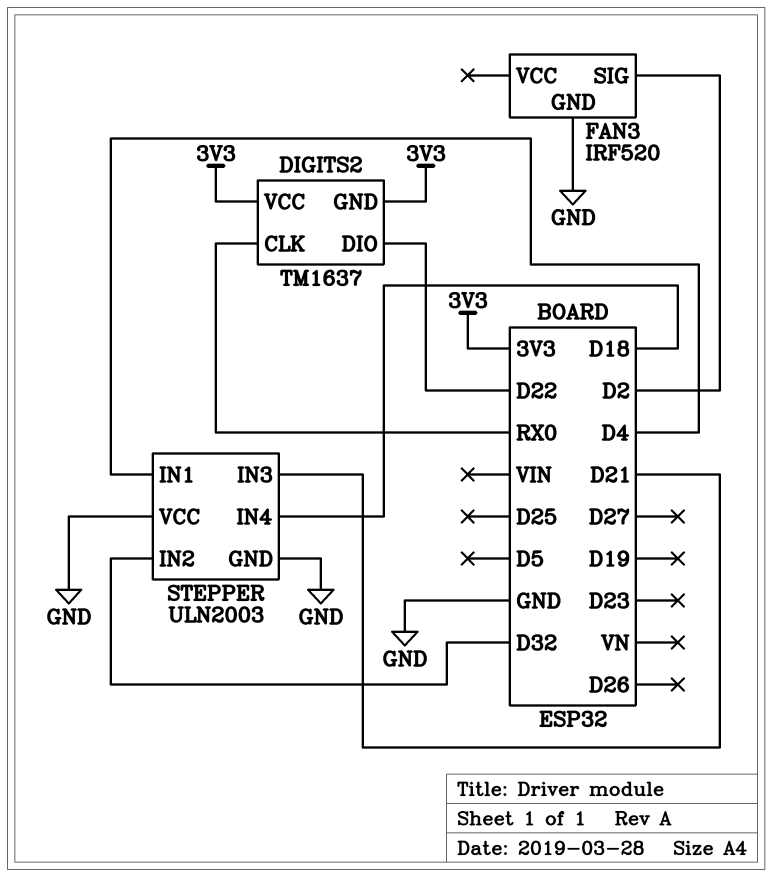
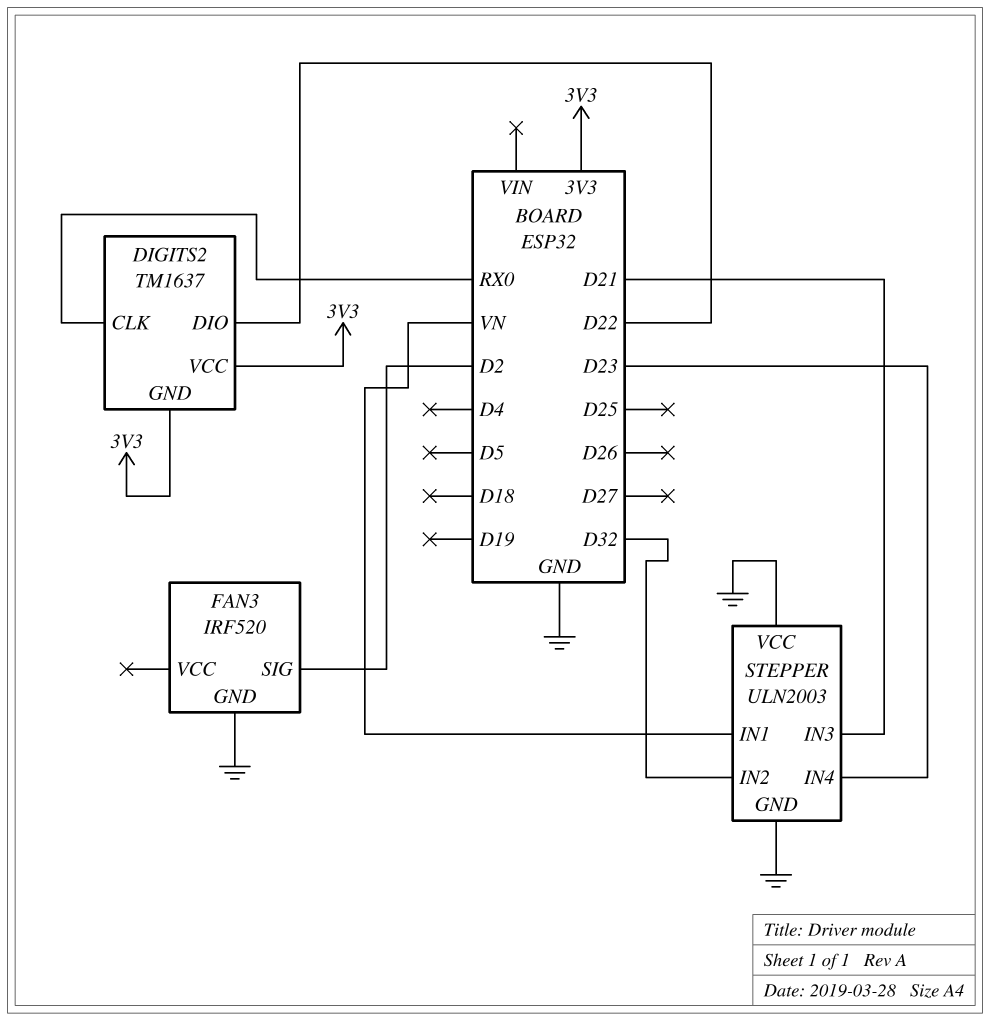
STEPPER pin IN1: D4 -> VN
STEPPER pin IN4: D18 -> D23

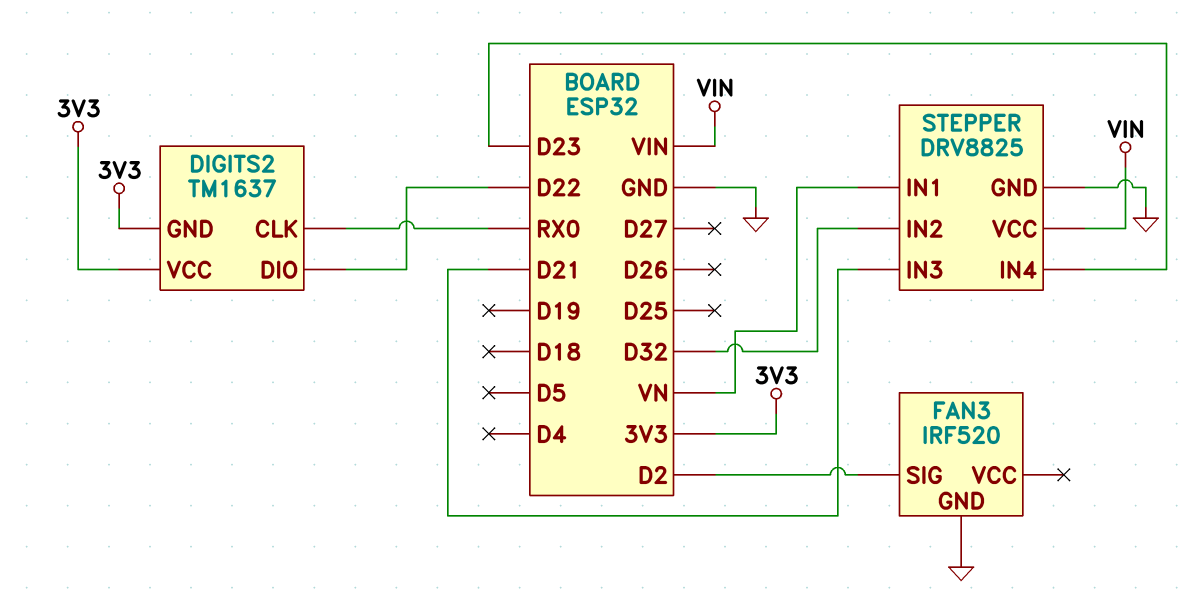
STEPPER: ULN2003 -> DRV8825
STEPPER pin VCC: GND -> VIN

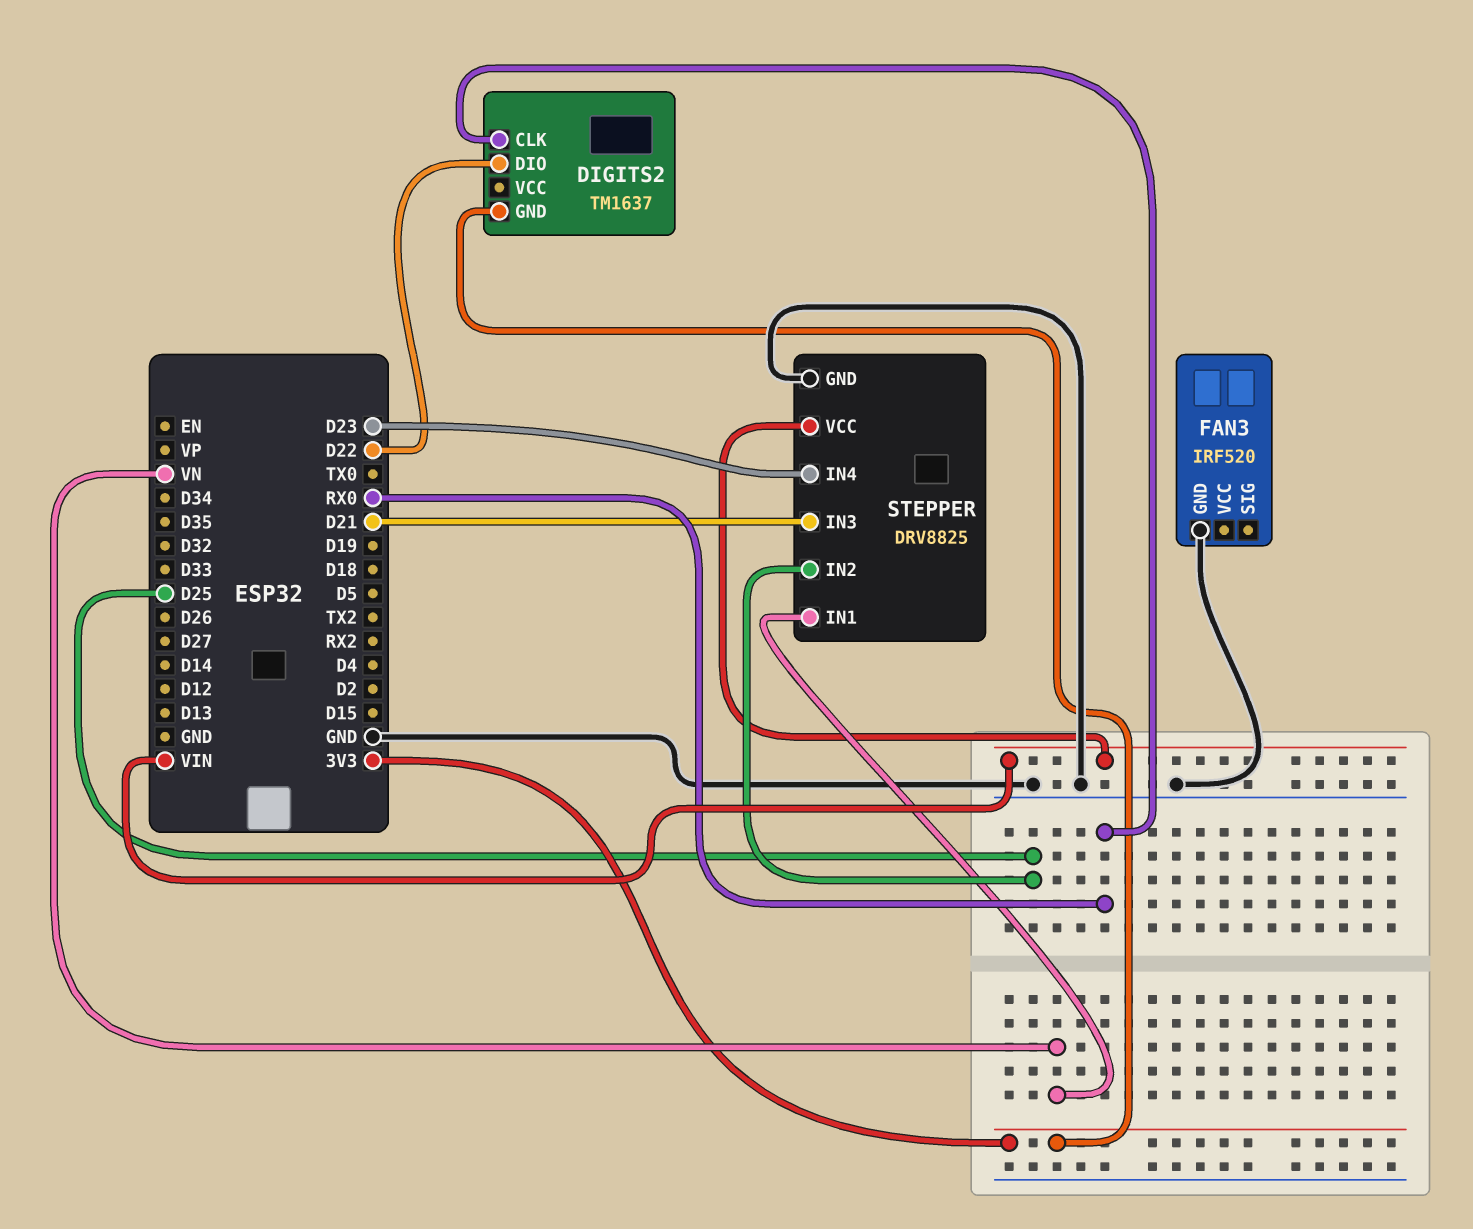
DIGITS2 pin VCC: 3V3 -> none
FAN3 pin SIG: D2 -> none
STEPPER pin IN2: D32 -> D25

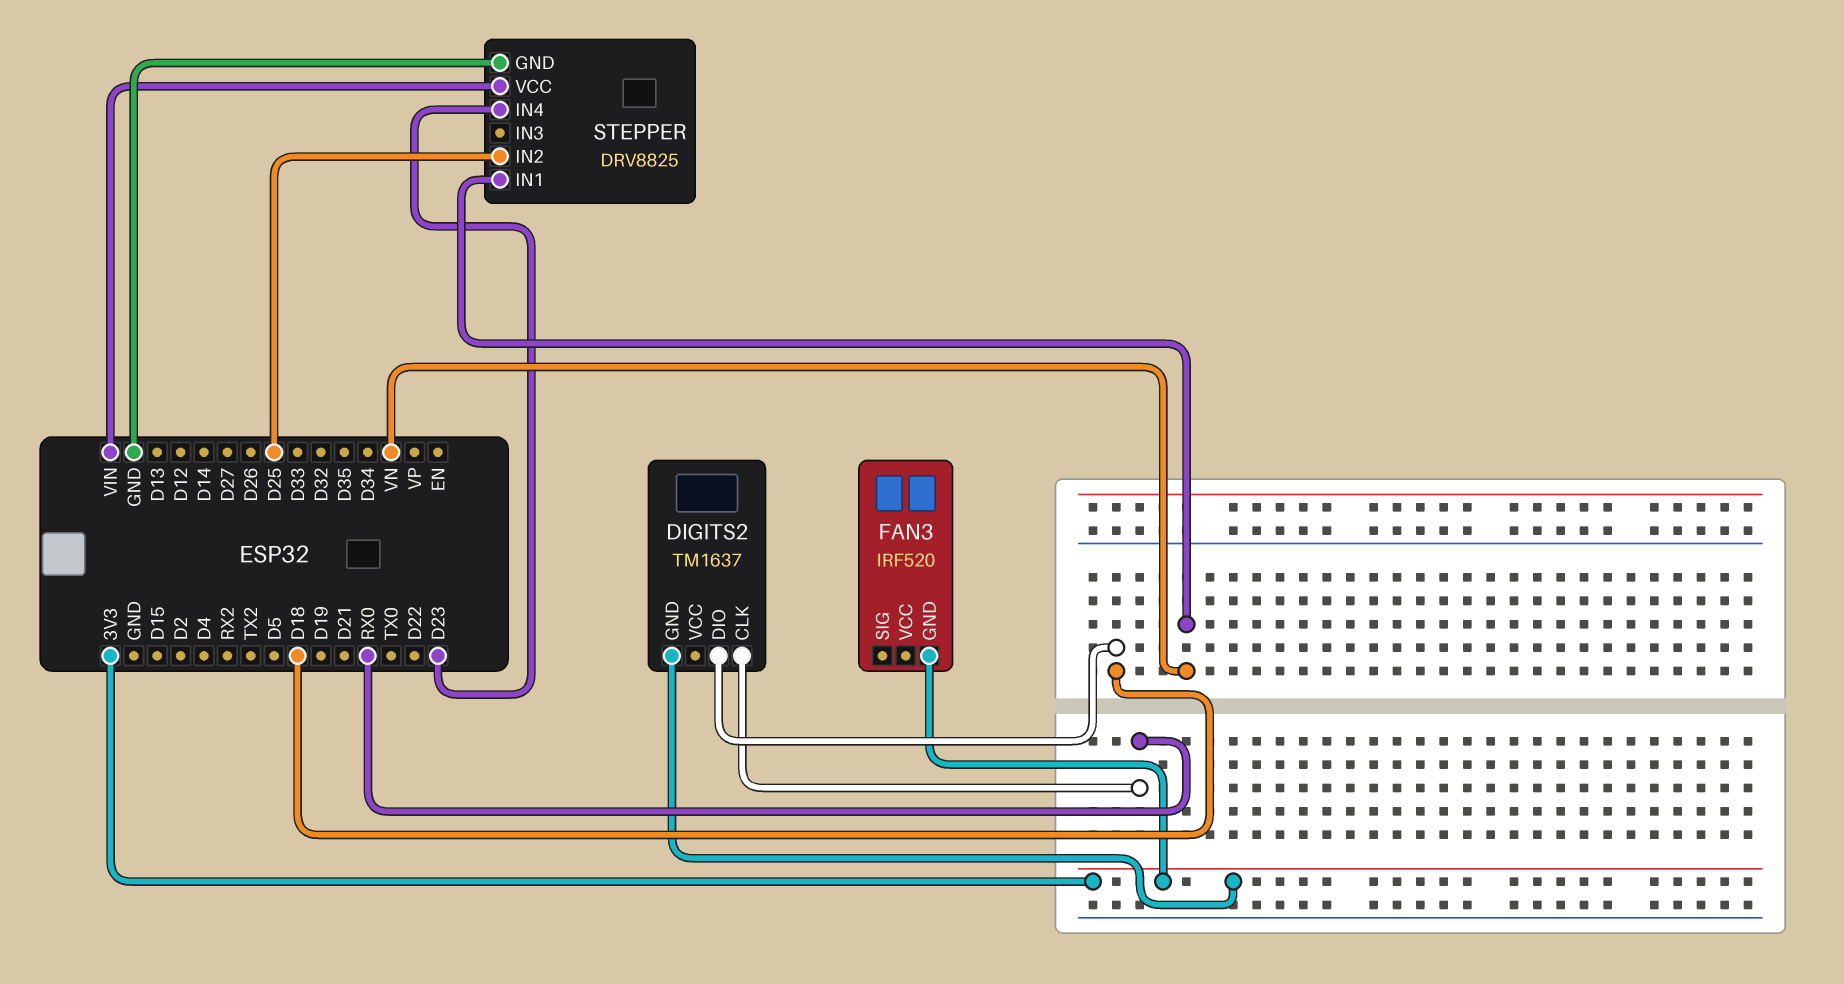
DIGITS2 pin DIO: D22 -> D18
FAN3 pin GND: GND -> 3V3
STEPPER pin IN3: D21 -> none

